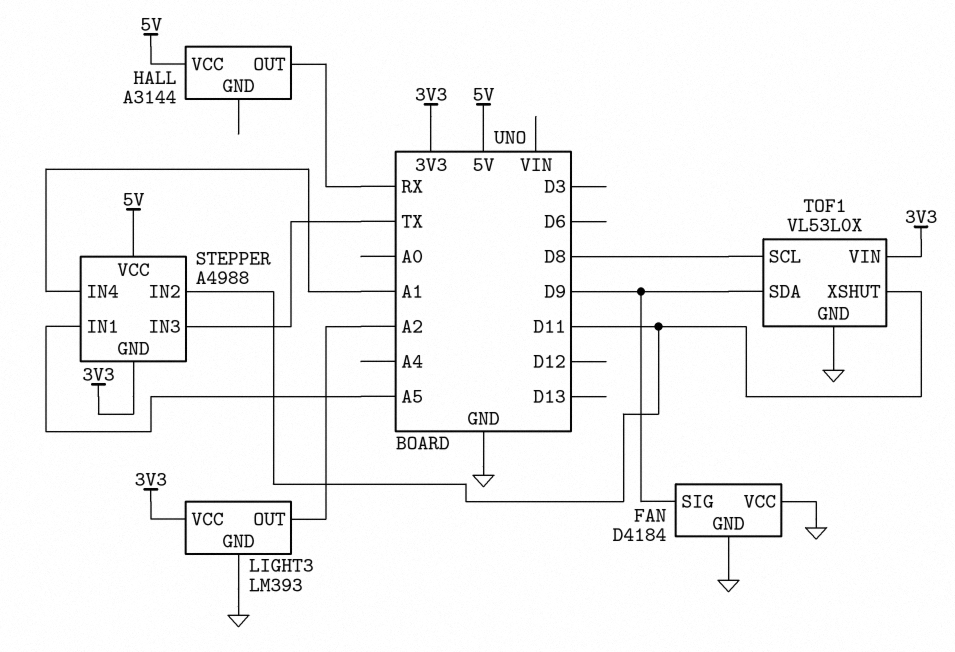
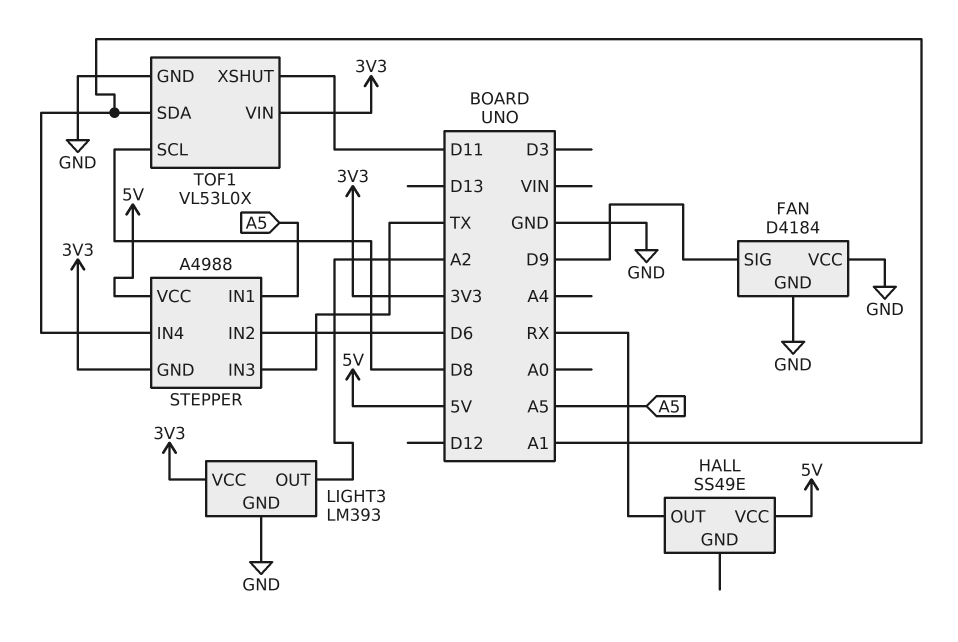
HALL: A3144 -> SS49E
STEPPER pin IN2: D11 -> D6
TOF1 pin SDA: D9 -> A1

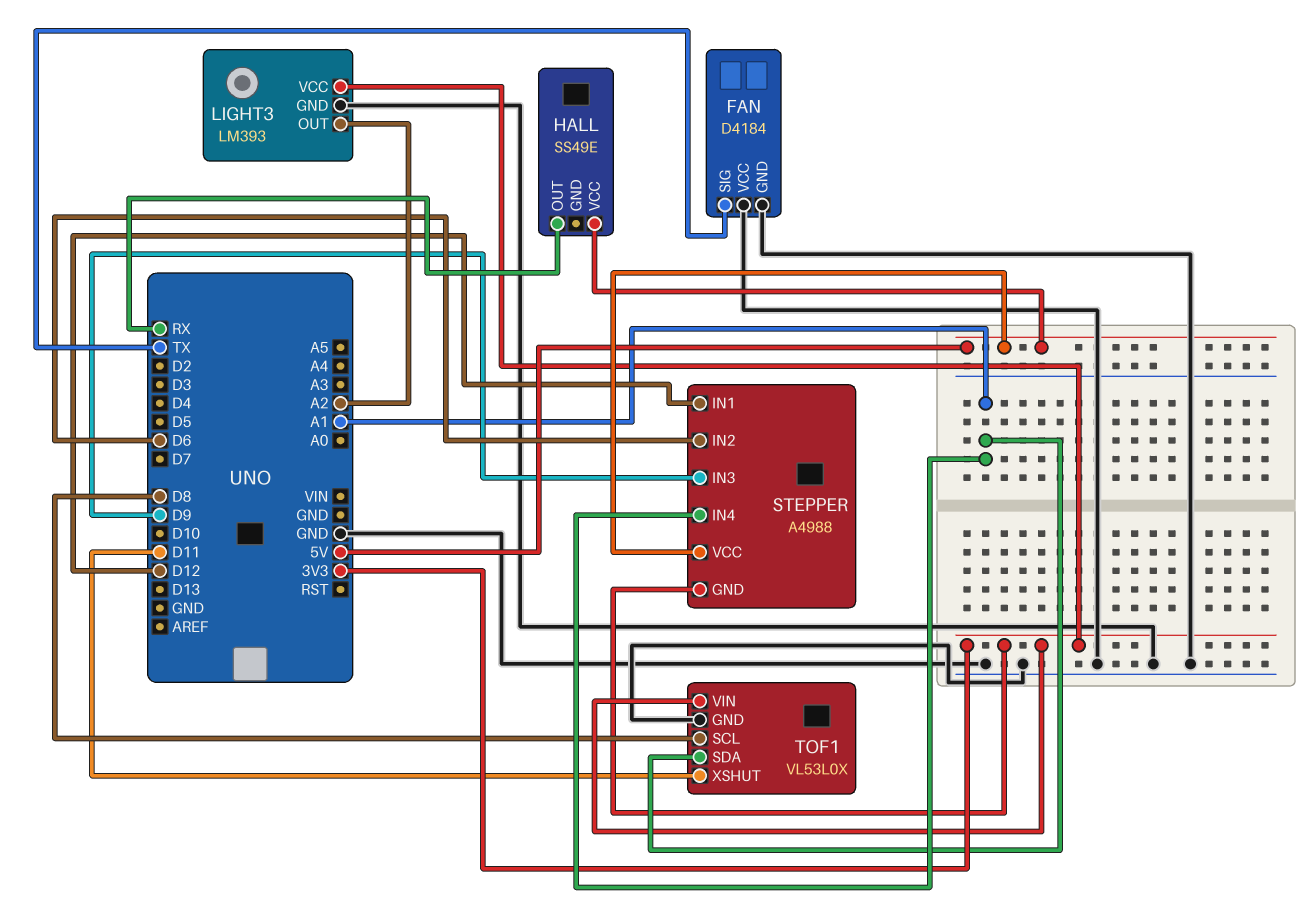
FAN pin SIG: D9 -> TX
STEPPER pin IN1: A5 -> D12
STEPPER pin IN3: TX -> D9

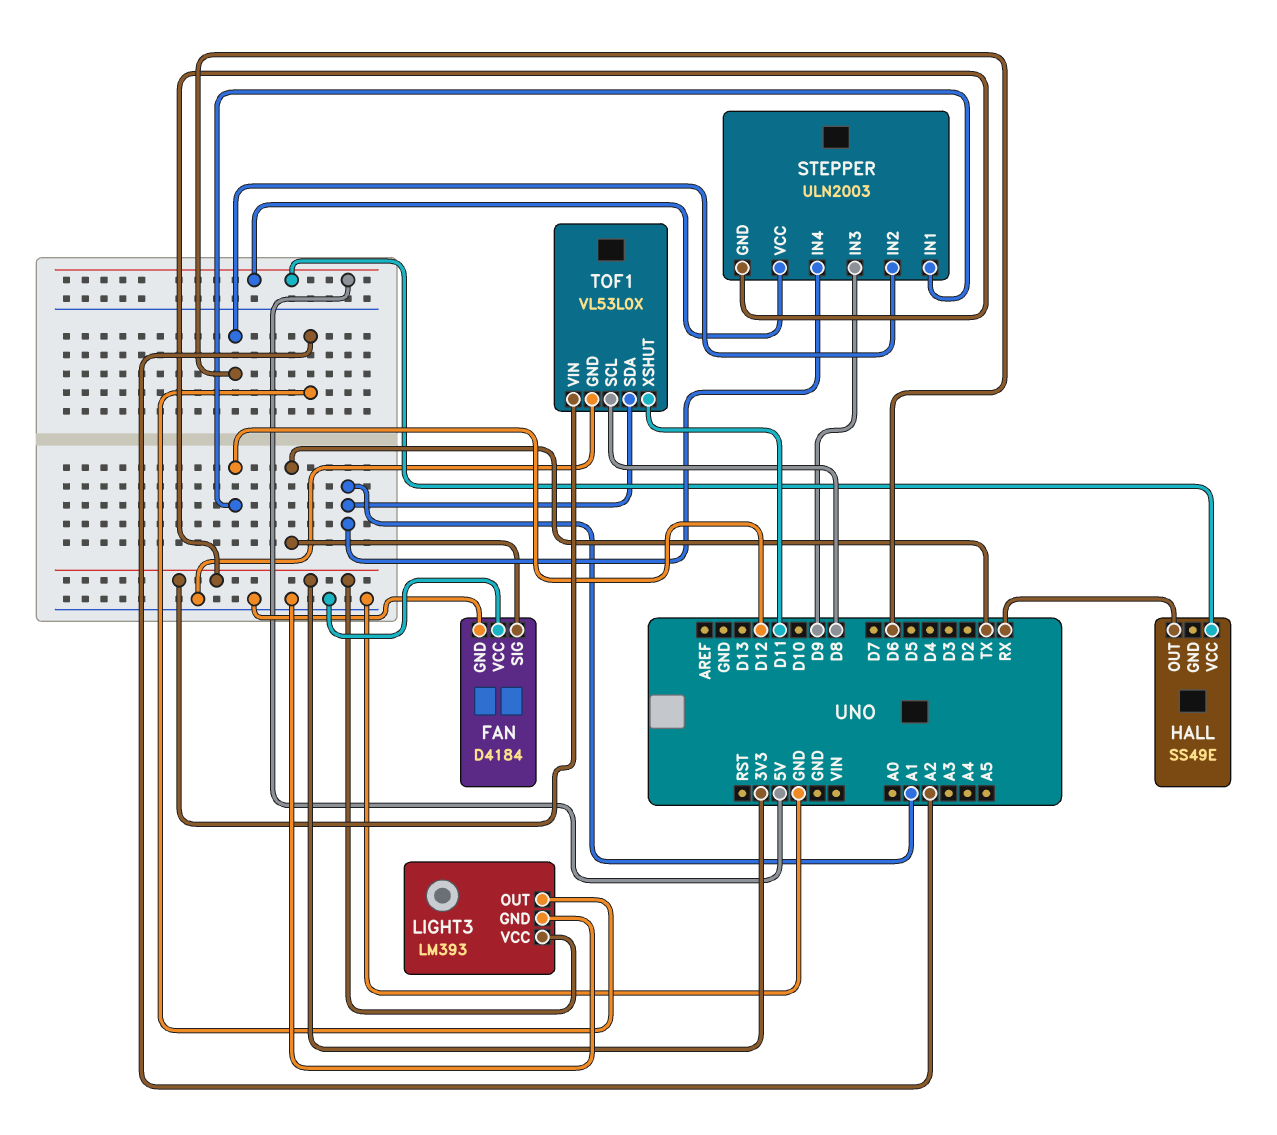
STEPPER: A4988 -> ULN2003

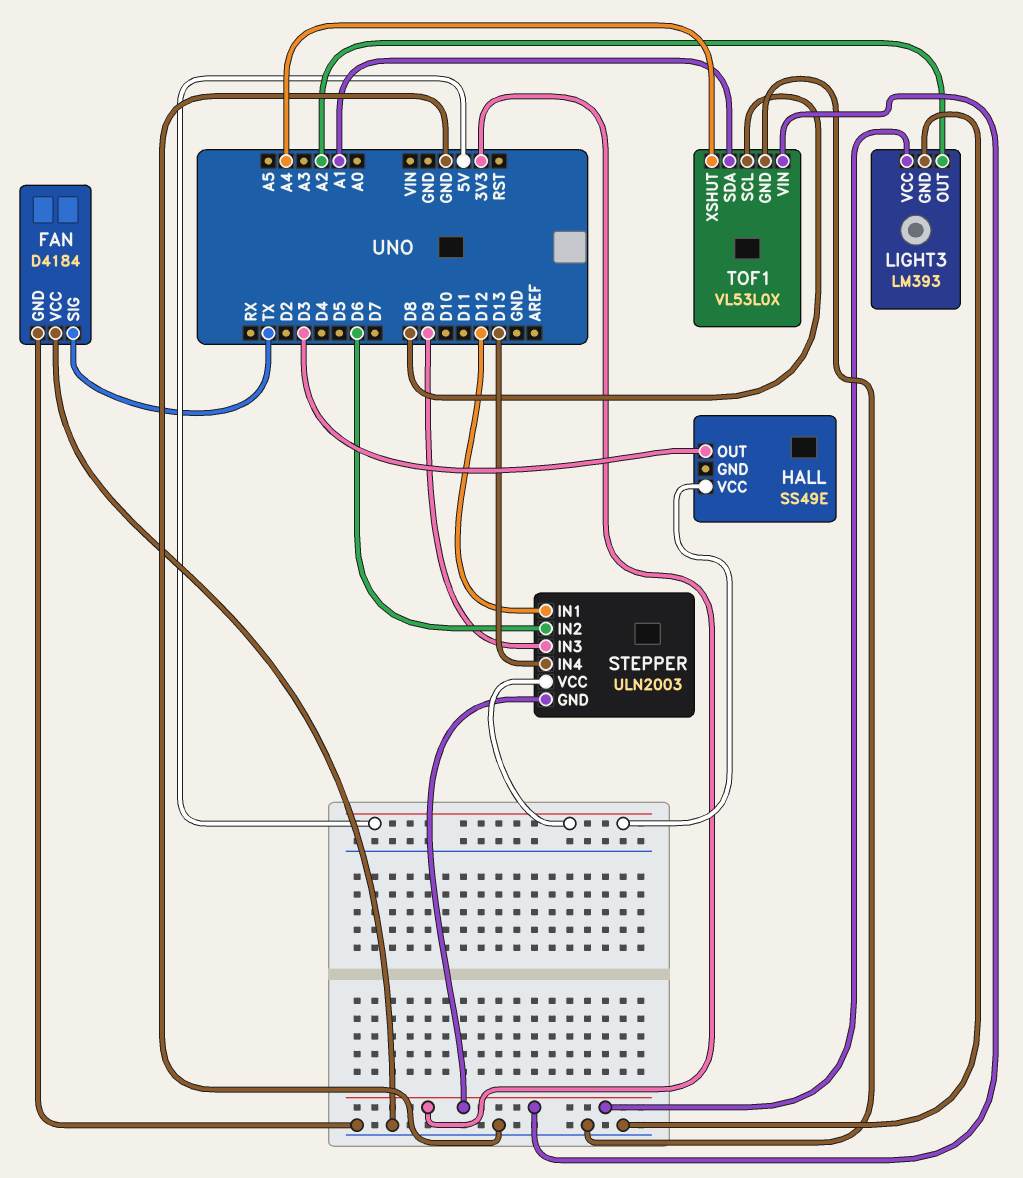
HALL pin OUT: RX -> D3
STEPPER pin IN4: A1 -> D13
TOF1 pin XSHUT: D11 -> A4

